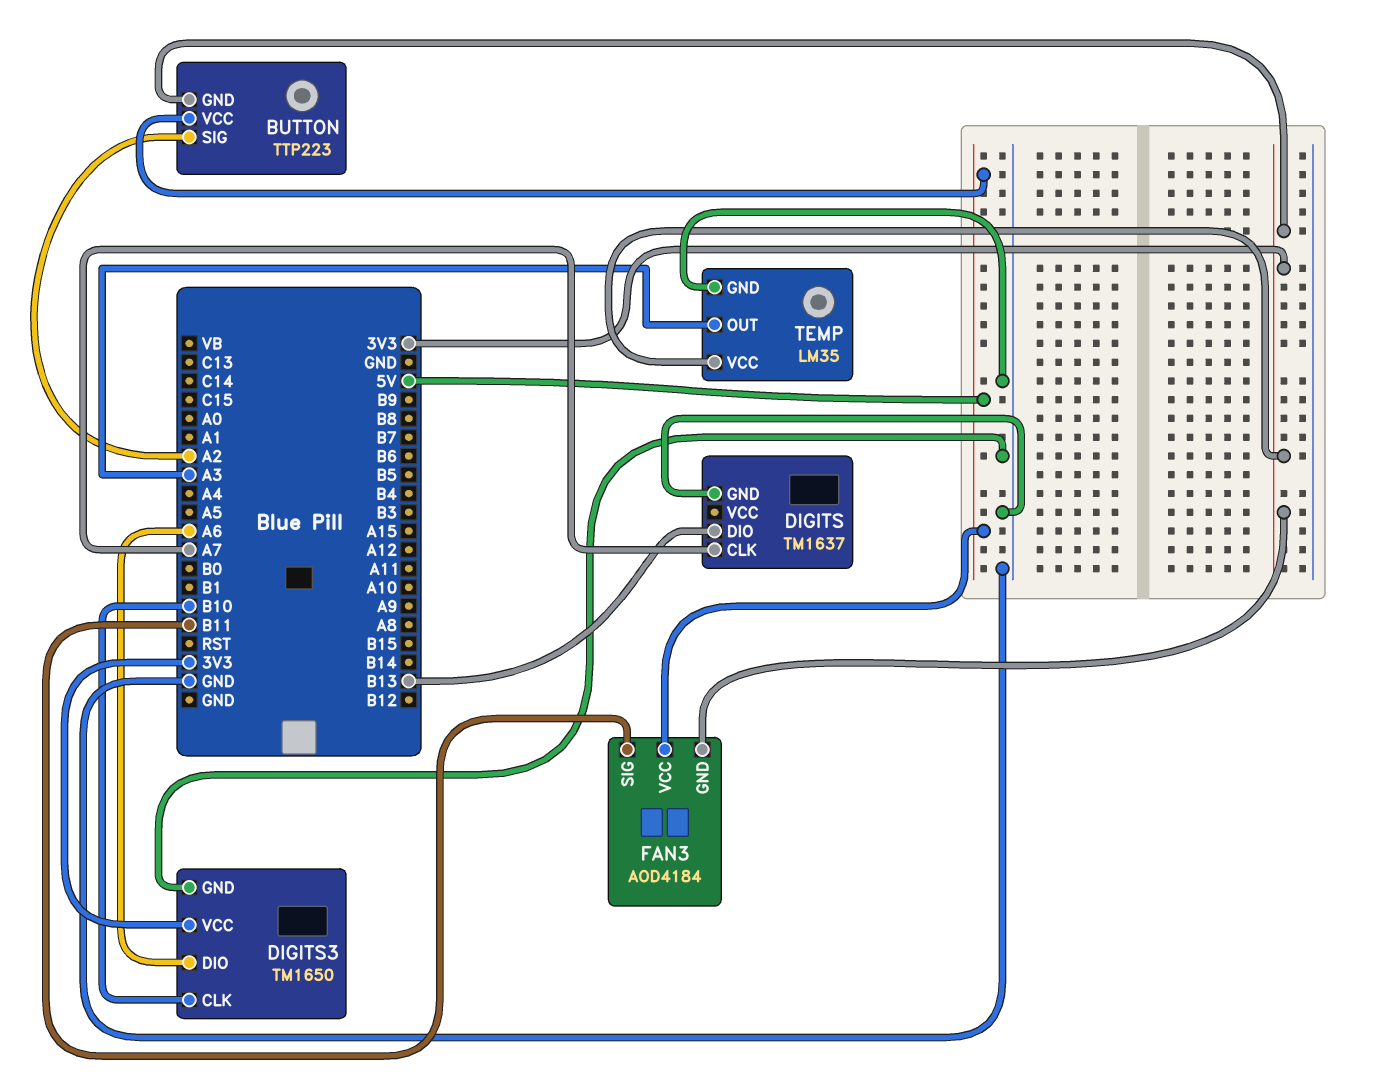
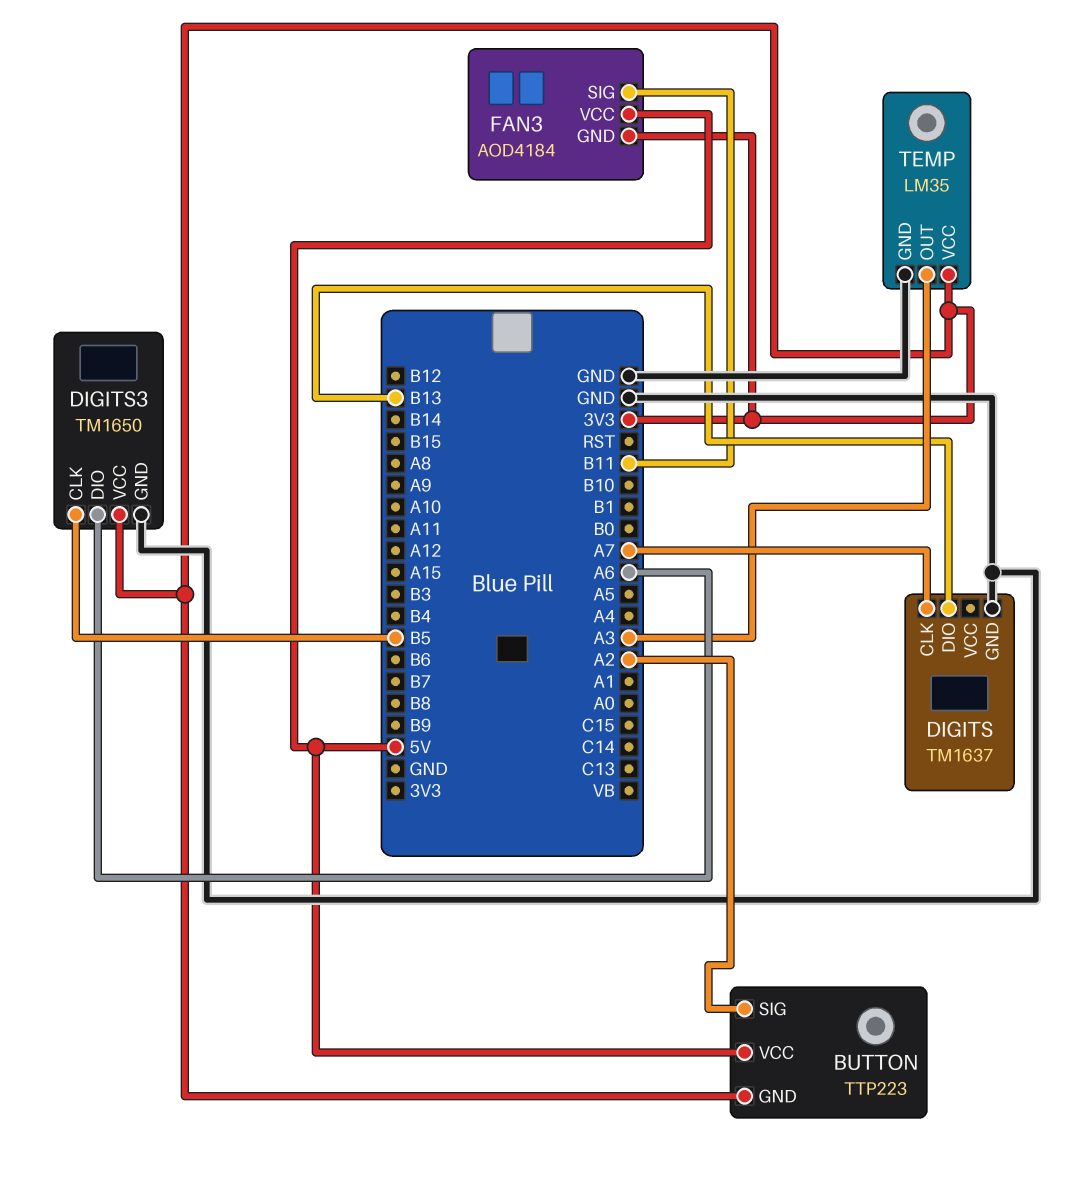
DIGITS3 pin CLK: B10 -> B5

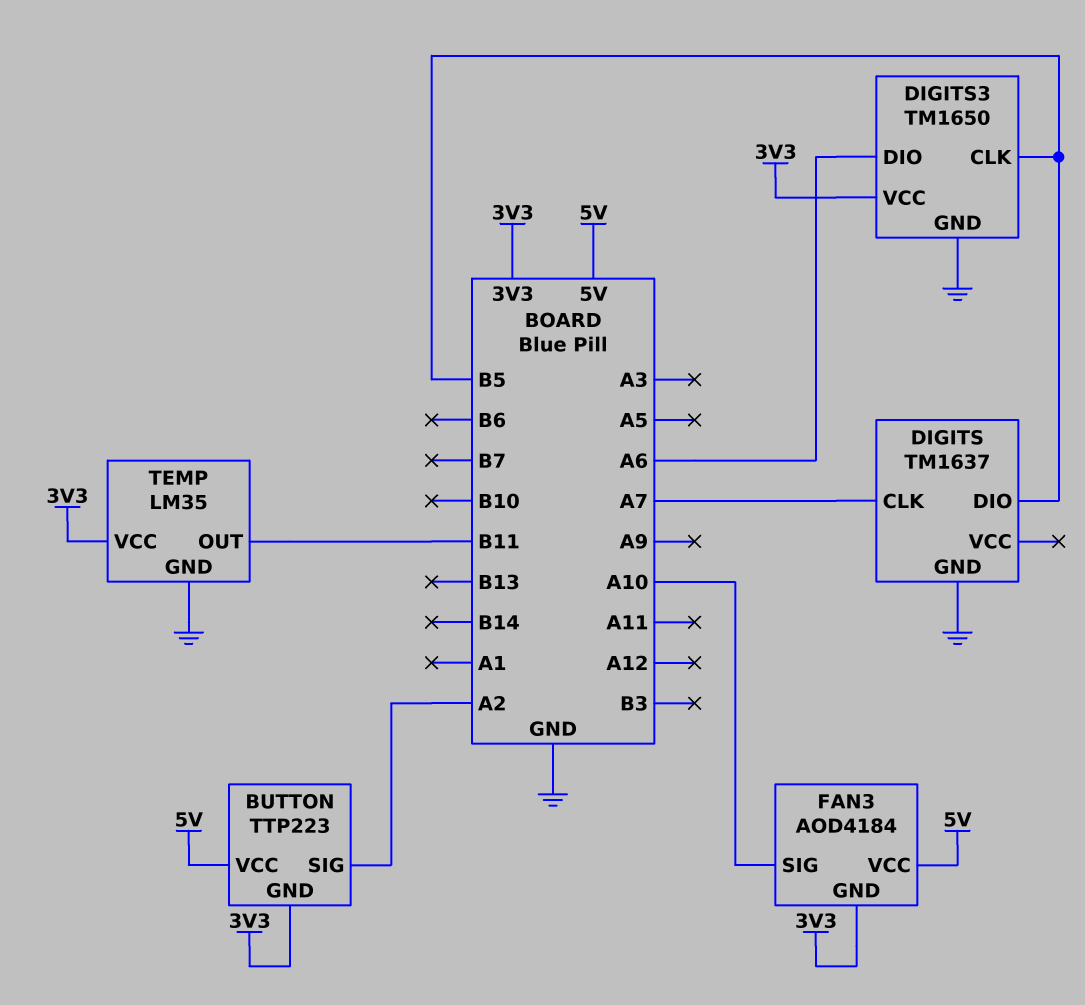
DIGITS pin DIO: B13 -> B5
FAN3 pin SIG: B11 -> A10
TEMP pin OUT: A3 -> B11

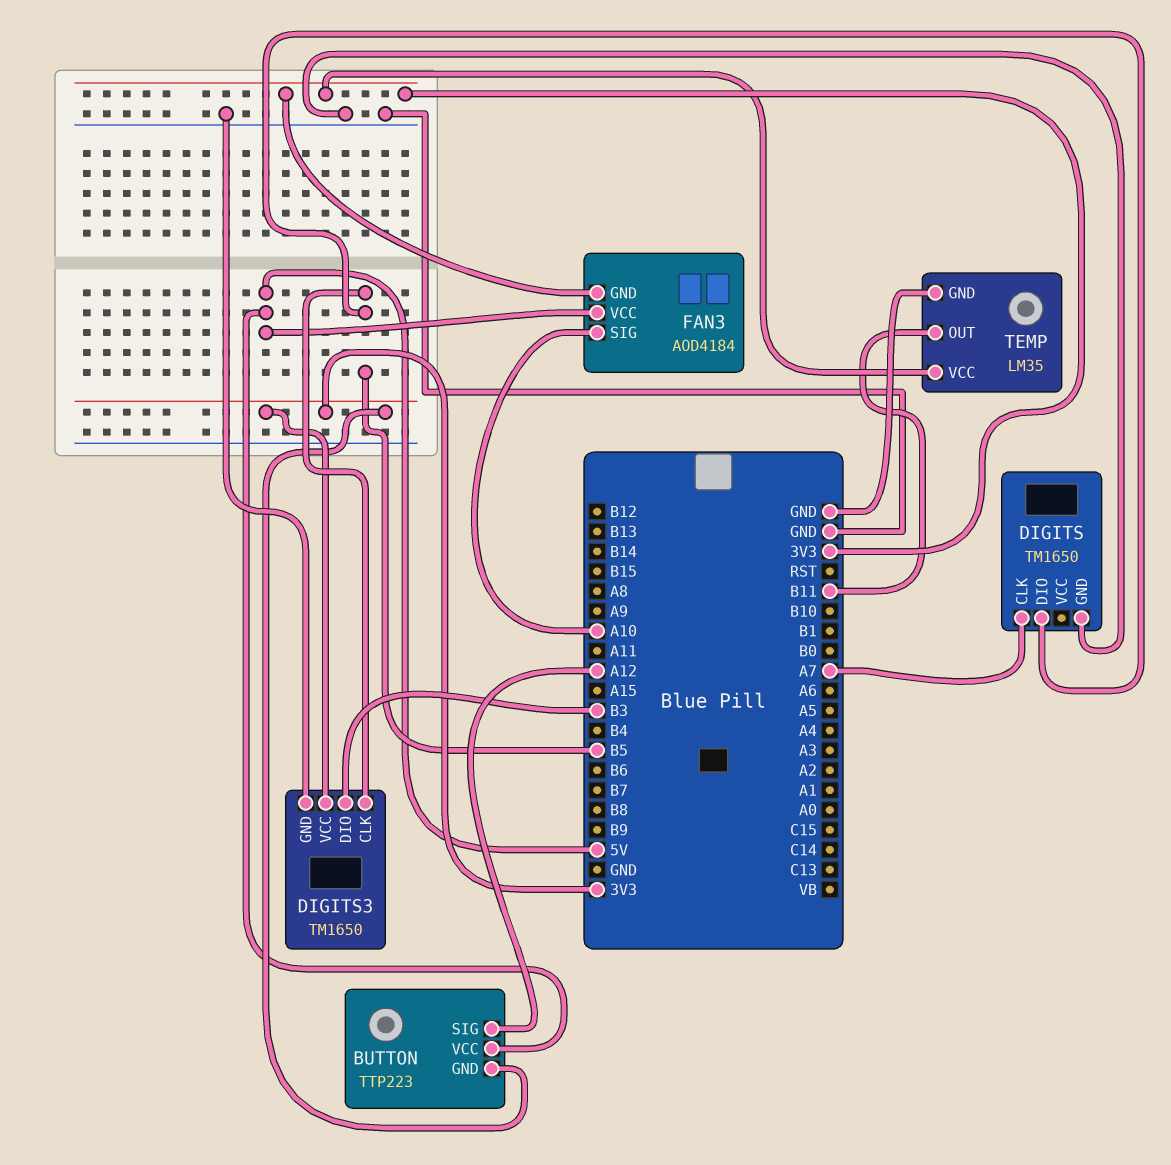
BUTTON pin SIG: A2 -> A12
DIGITS: TM1637 -> TM1650
DIGITS3 pin DIO: A6 -> B3

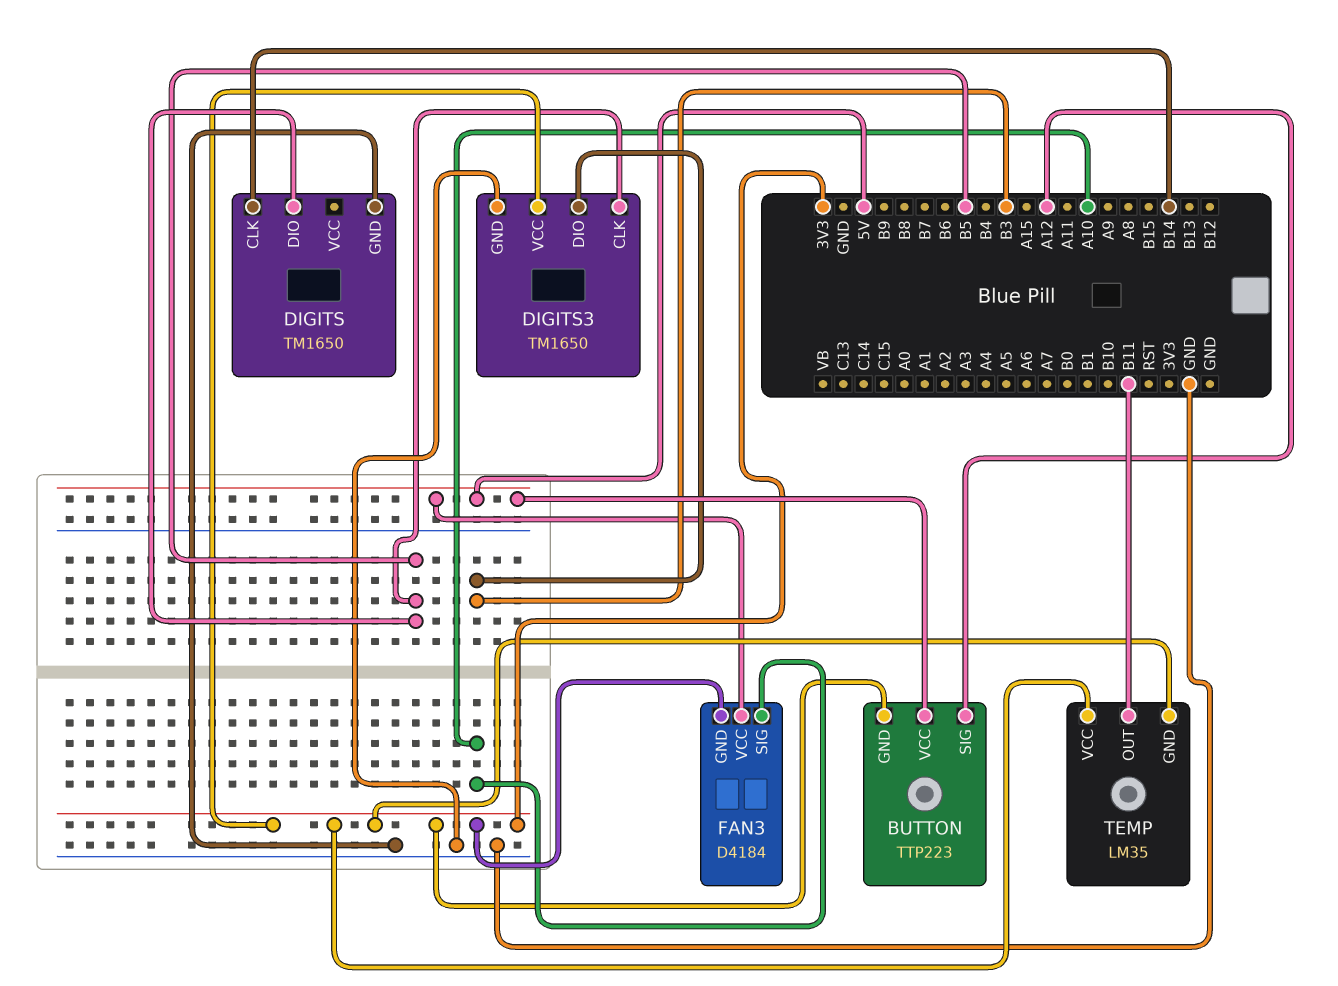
DIGITS pin CLK: A7 -> B14
FAN3: AOD4184 -> D4184
TEMP pin GND: GND -> 3V3

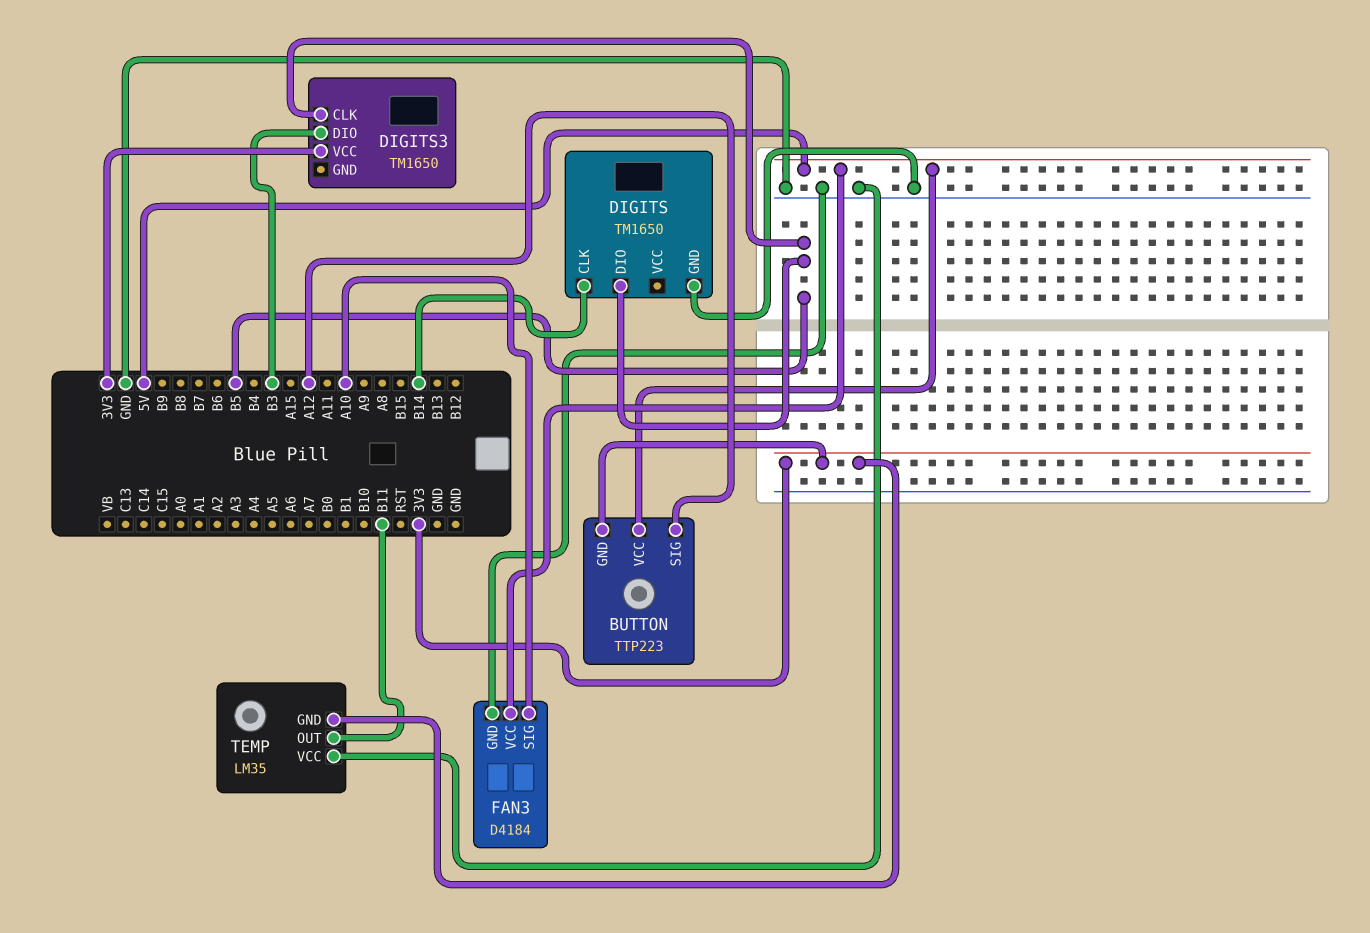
DIGITS3 pin GND: GND -> none
FAN3 pin GND: 3V3 -> GND
TEMP pin VCC: 3V3 -> GND

